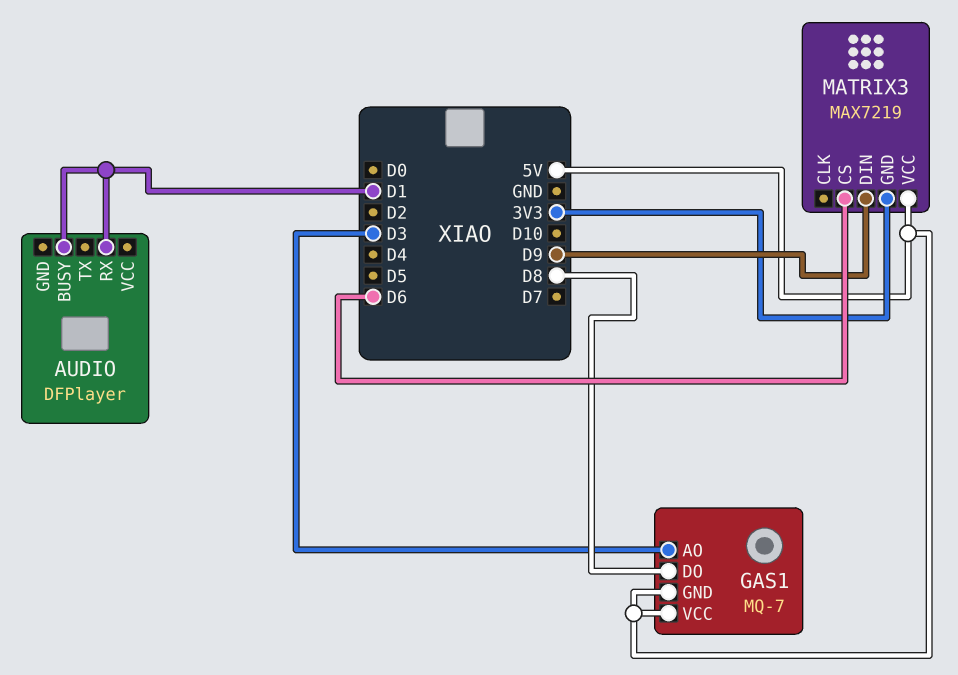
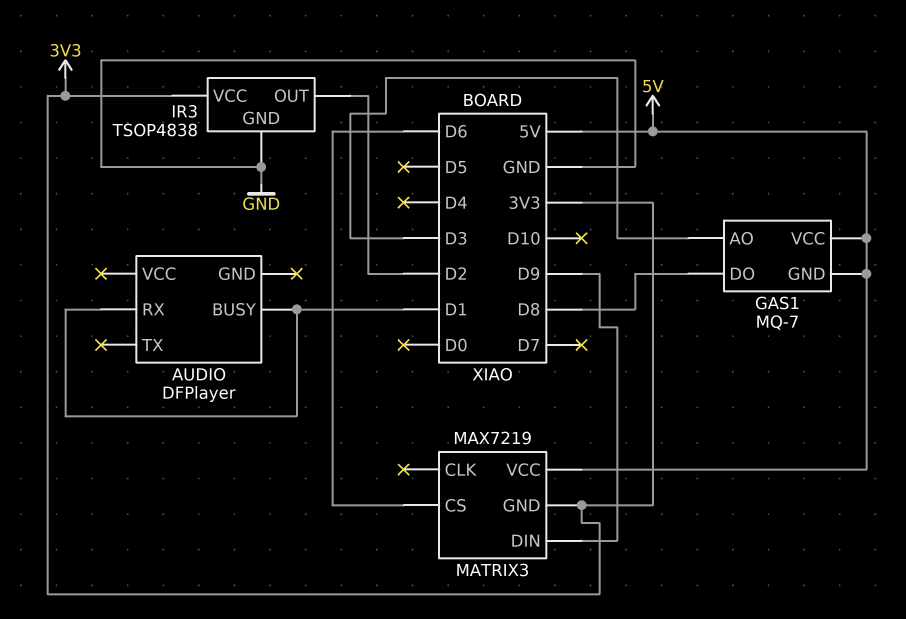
IR3: none -> TSOP4838
IR3 pin GND: none -> GND
IR3 pin OUT: none -> D2
IR3 pin VCC: none -> 3V3

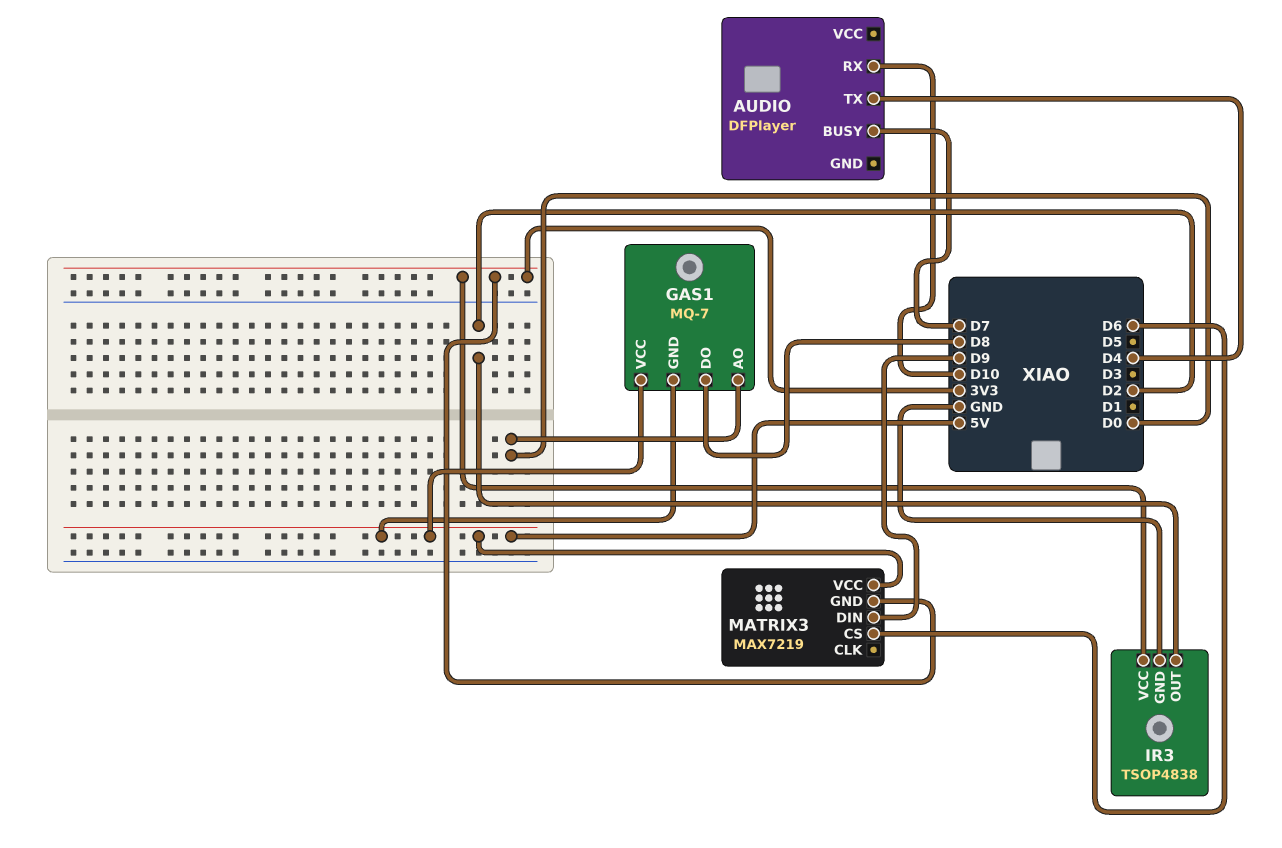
AUDIO pin BUSY: D1 -> D7
AUDIO pin RX: D1 -> D10
AUDIO pin TX: none -> D4
GAS1 pin AO: D3 -> D0

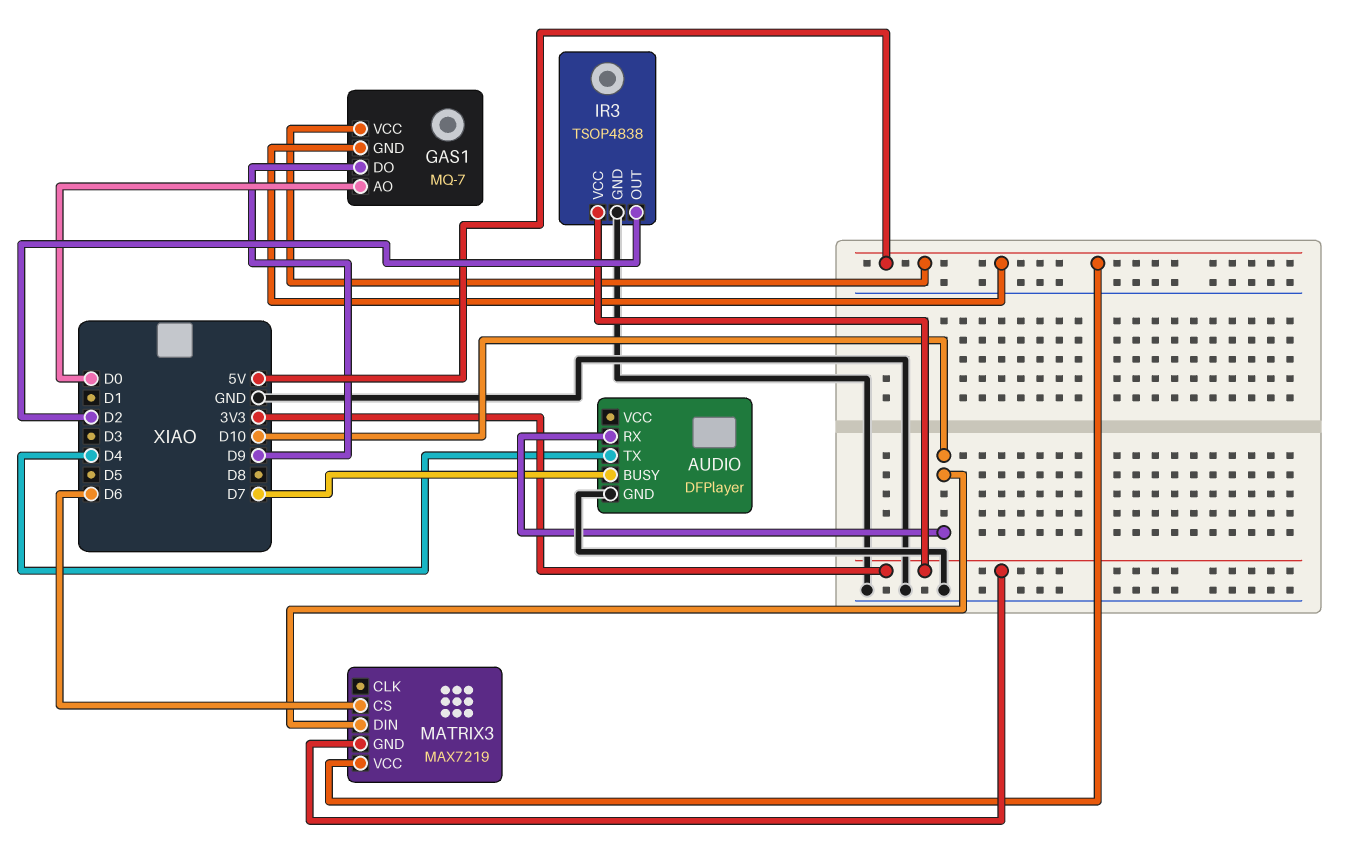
AUDIO pin GND: none -> GND
GAS1 pin DO: D8 -> D9
MATRIX3 pin DIN: D9 -> D10

